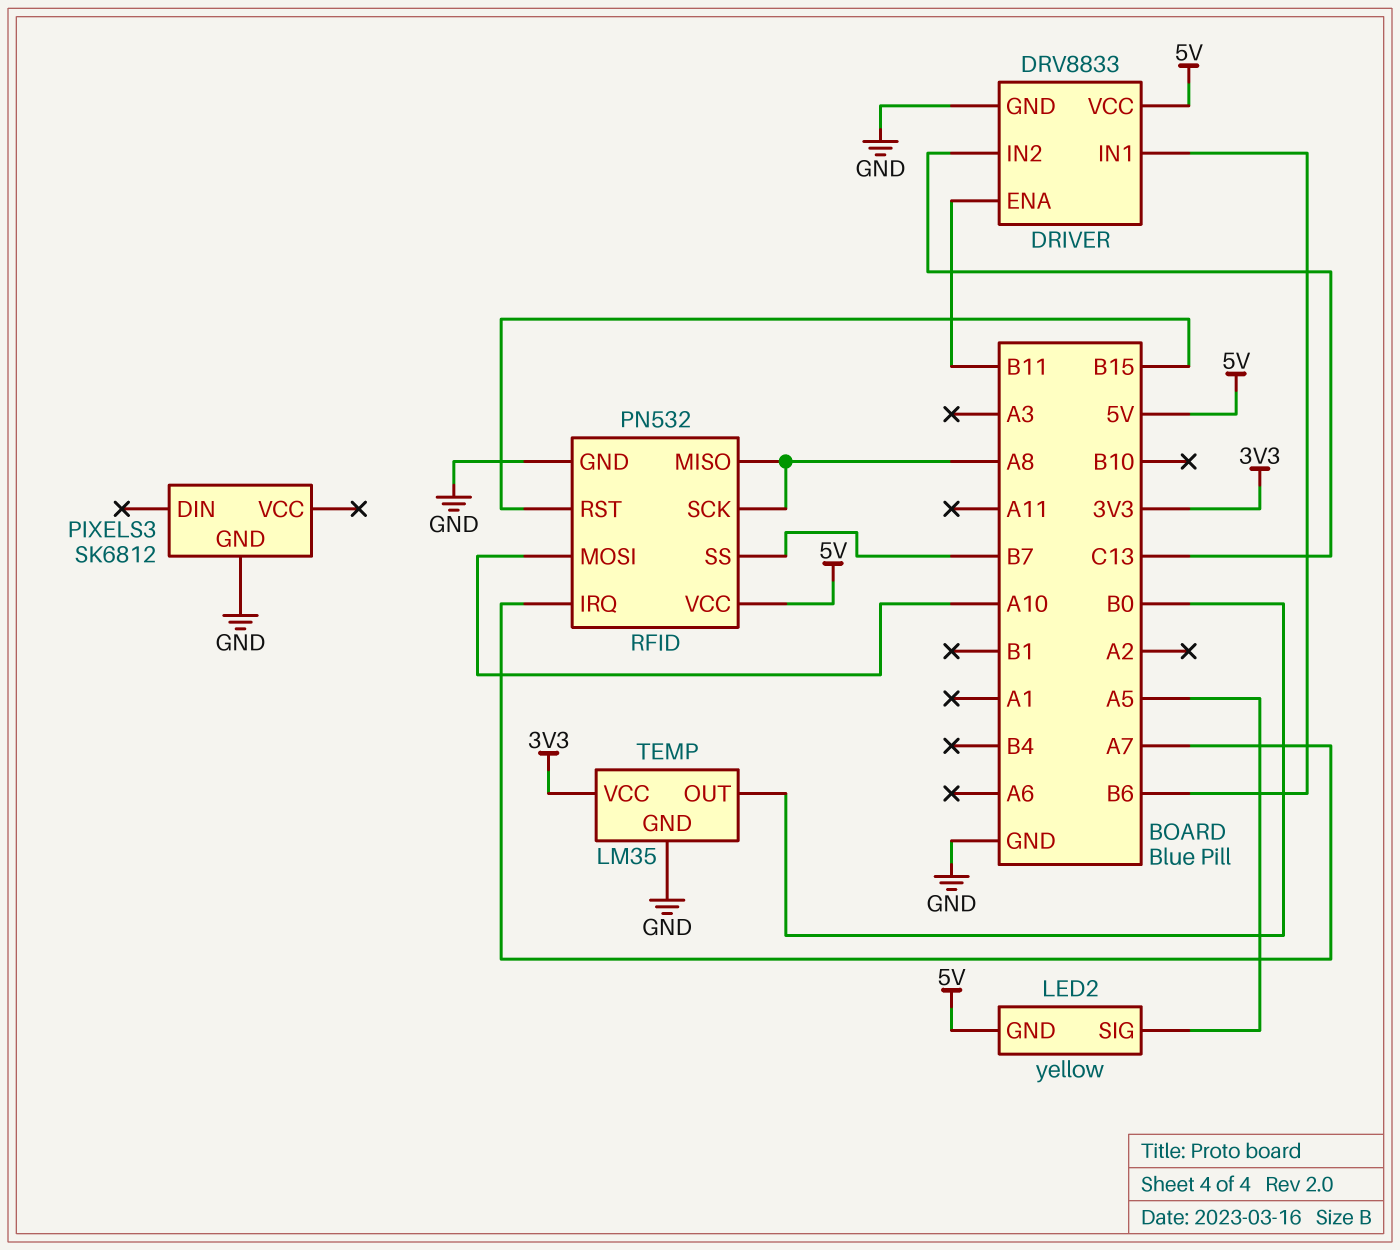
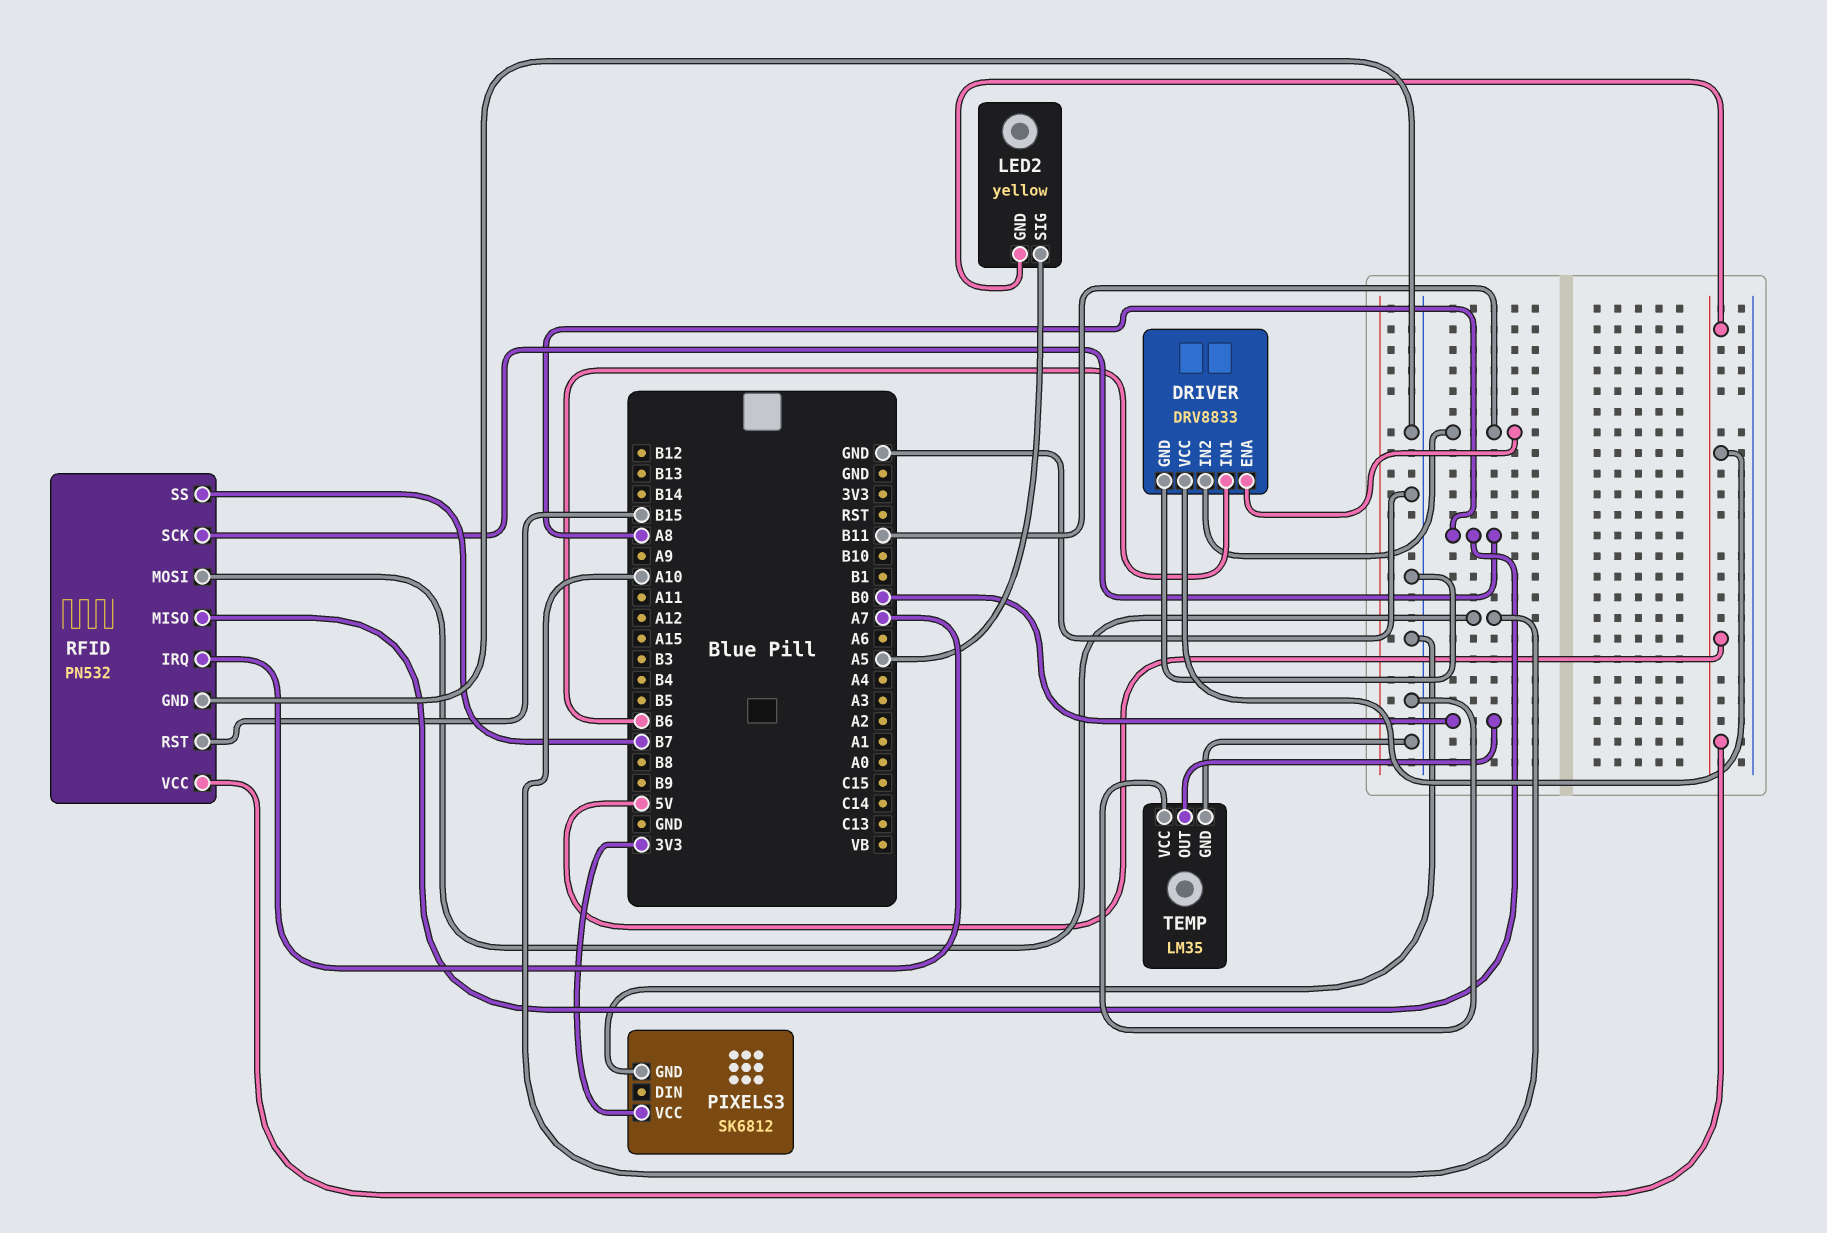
DRIVER pin IN2: C13 -> B11
PIXELS3 pin VCC: none -> 3V3
TEMP pin VCC: 3V3 -> GND

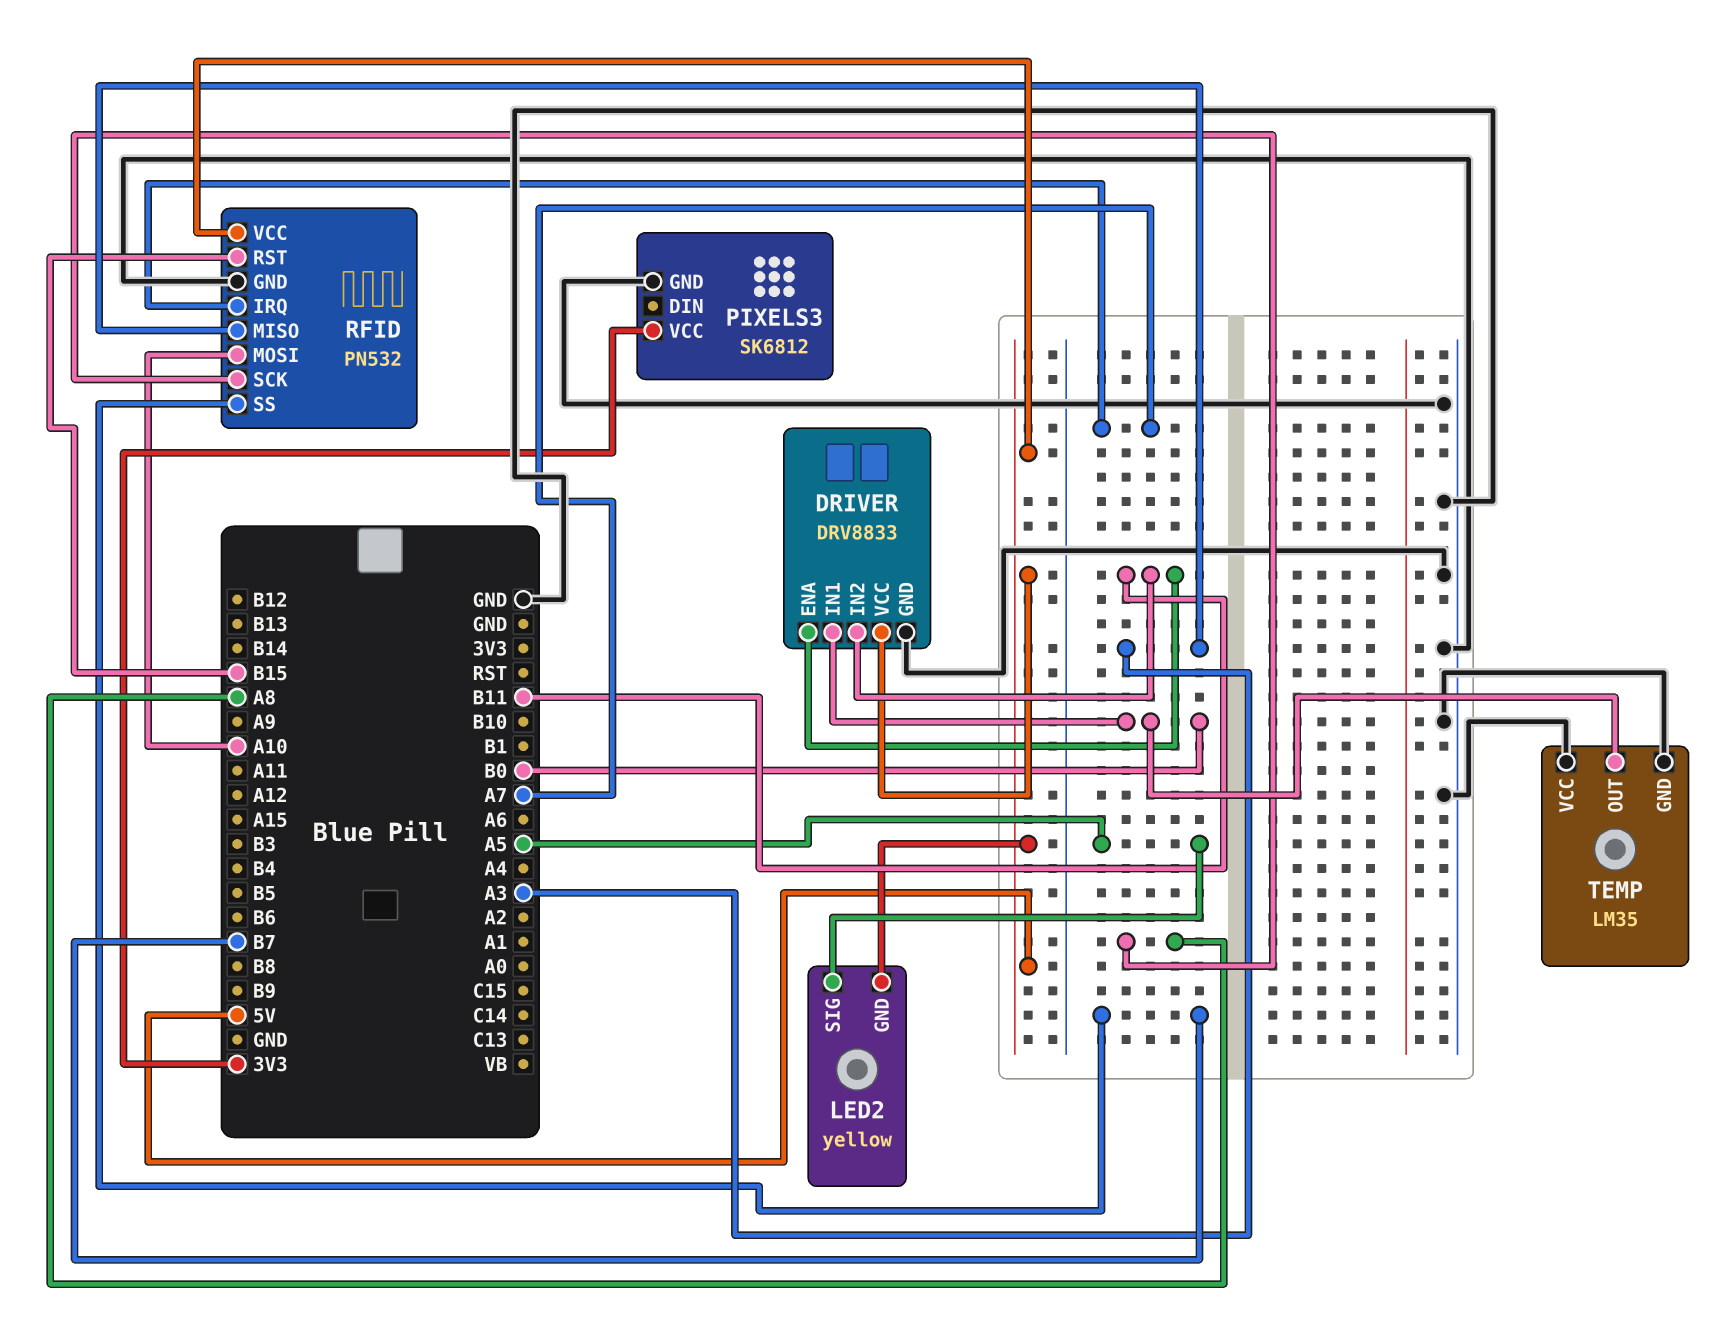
DRIVER pin IN1: B6 -> B0
RFID pin MISO: A8 -> A3

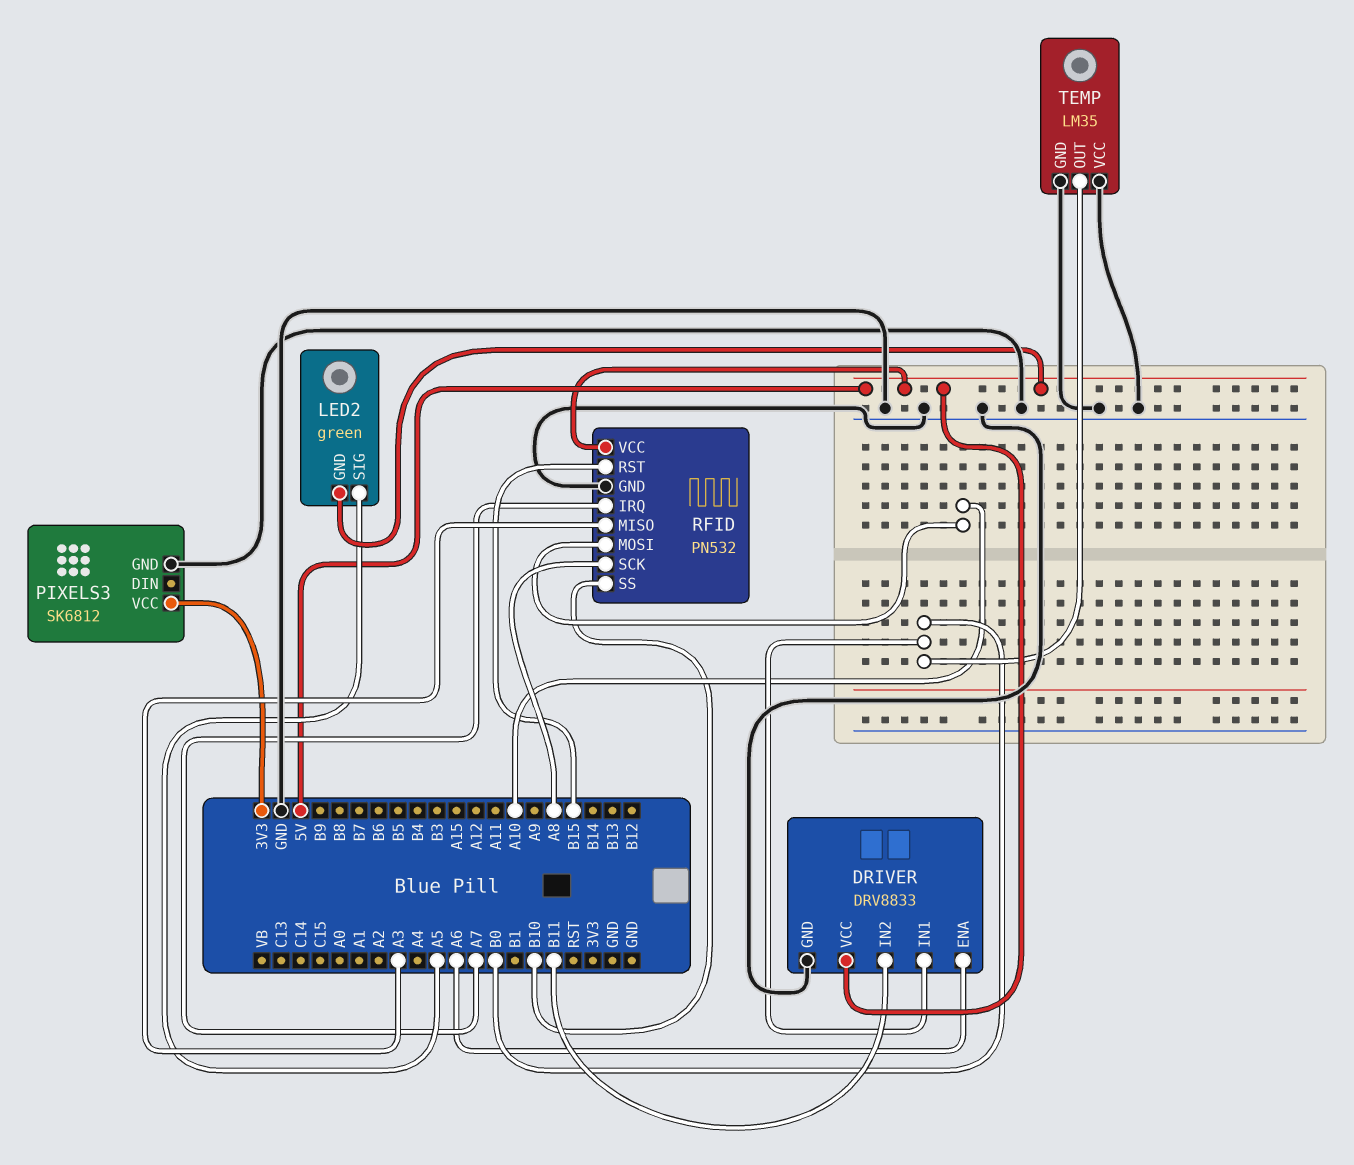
DRIVER pin ENA: B11 -> A6
LED2: yellow -> green
RFID pin SS: B7 -> B10

